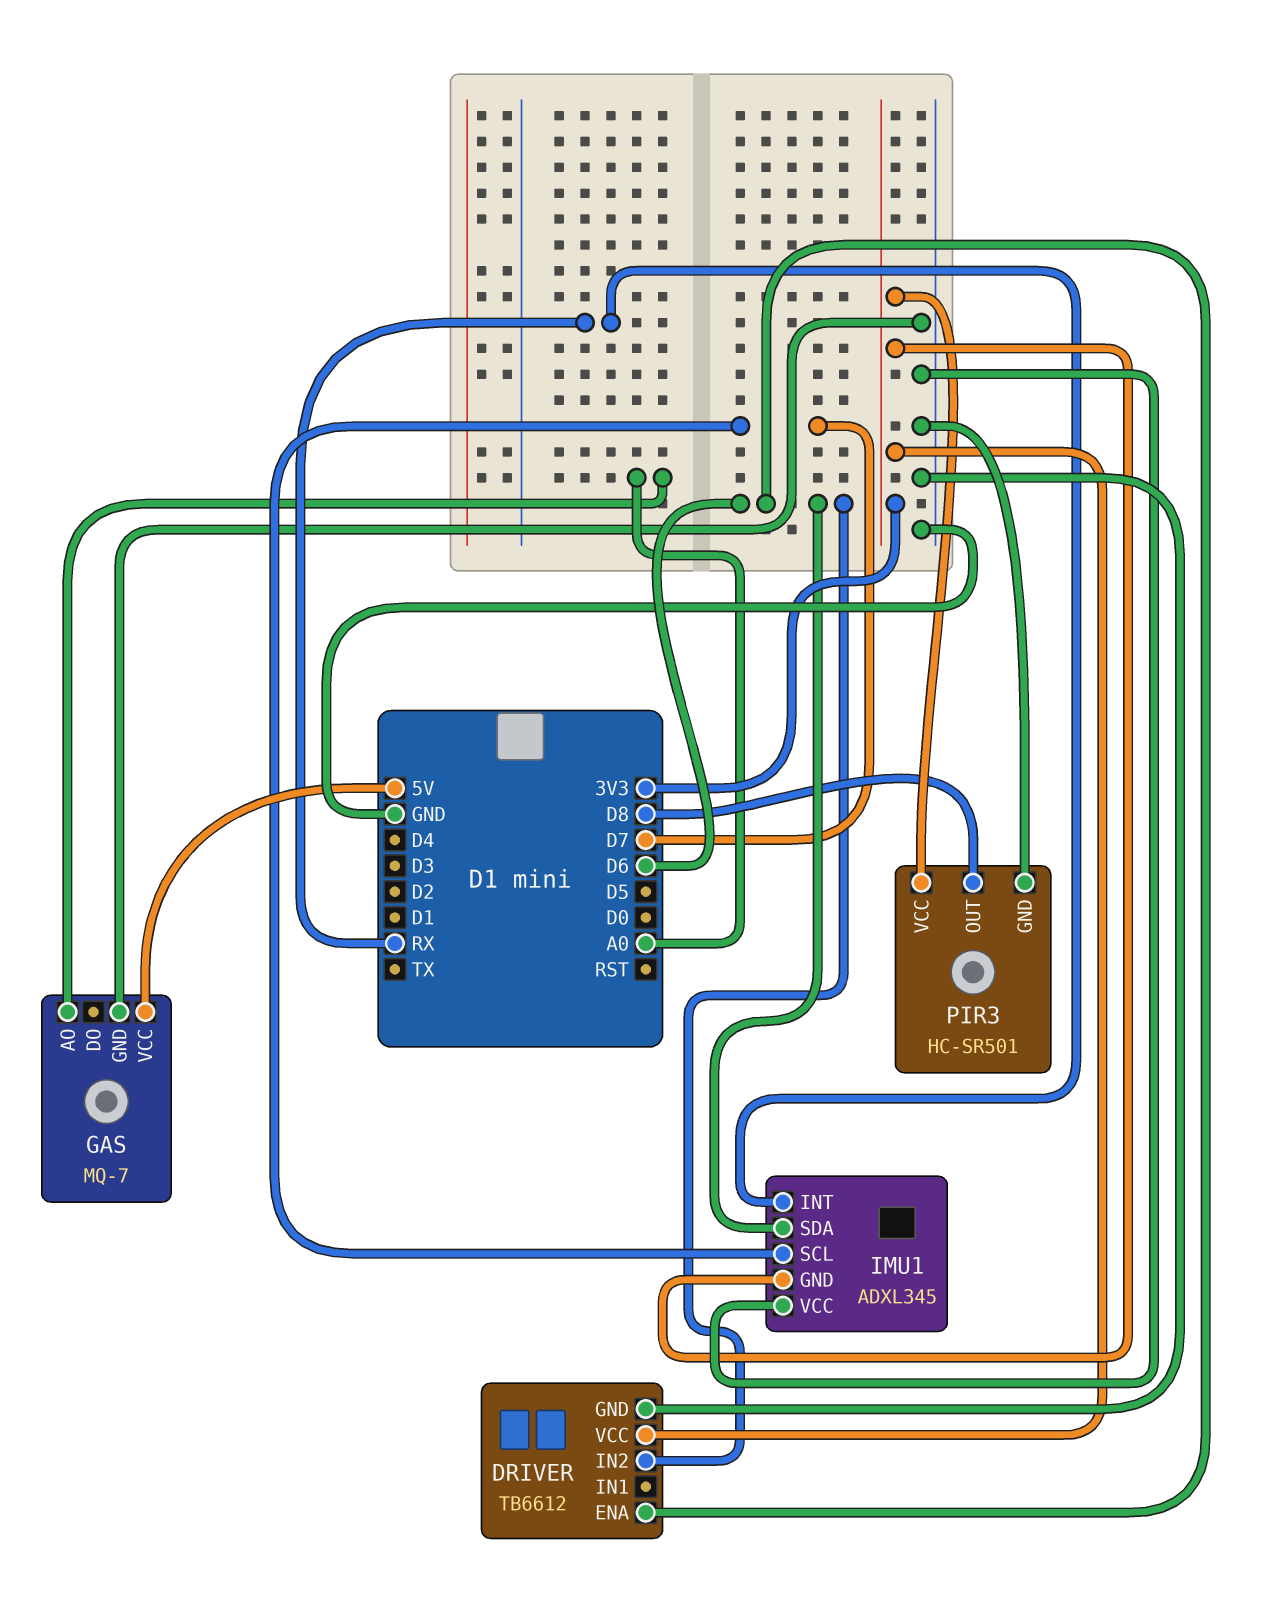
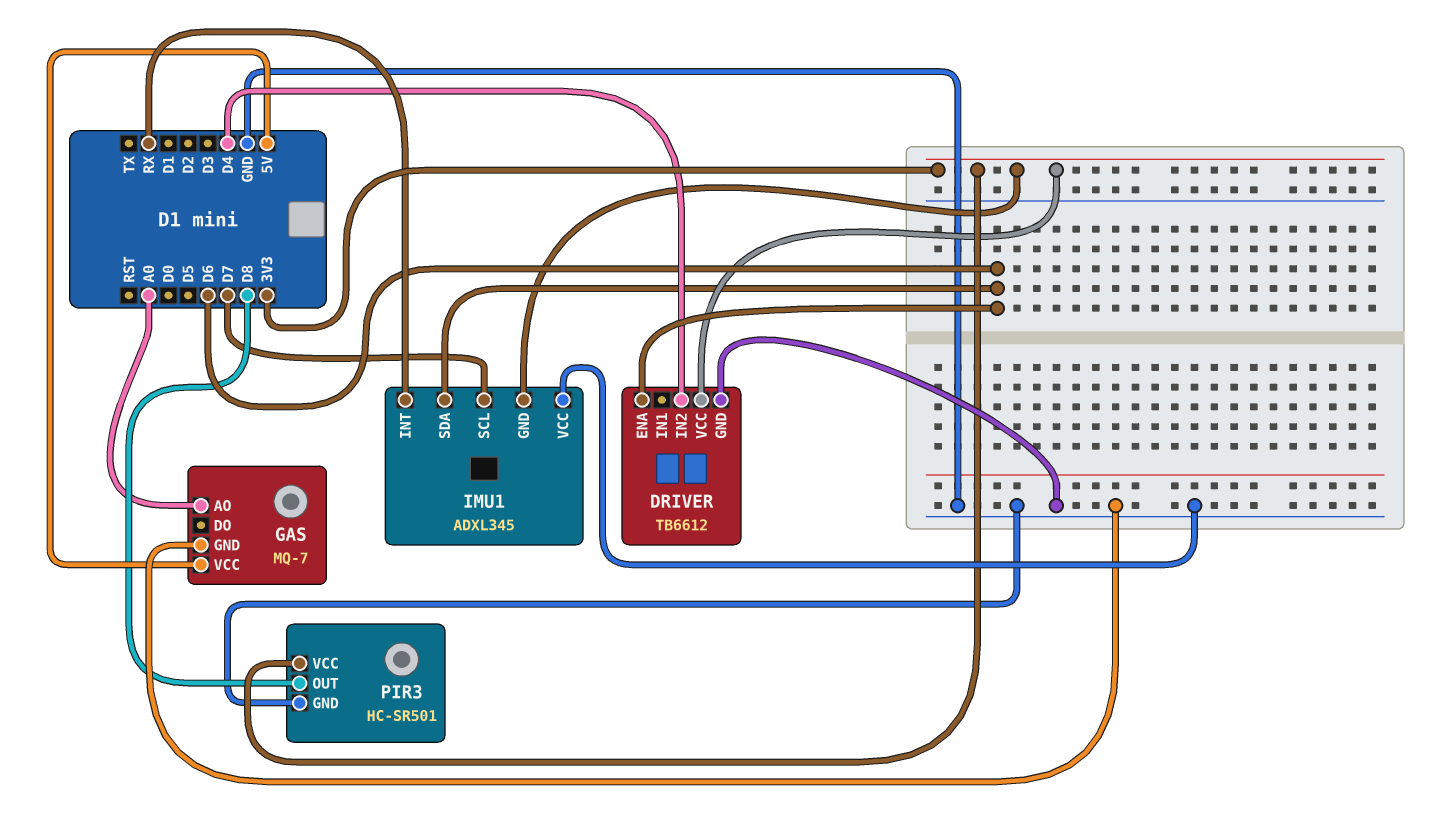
DRIVER pin IN2: D6 -> D4

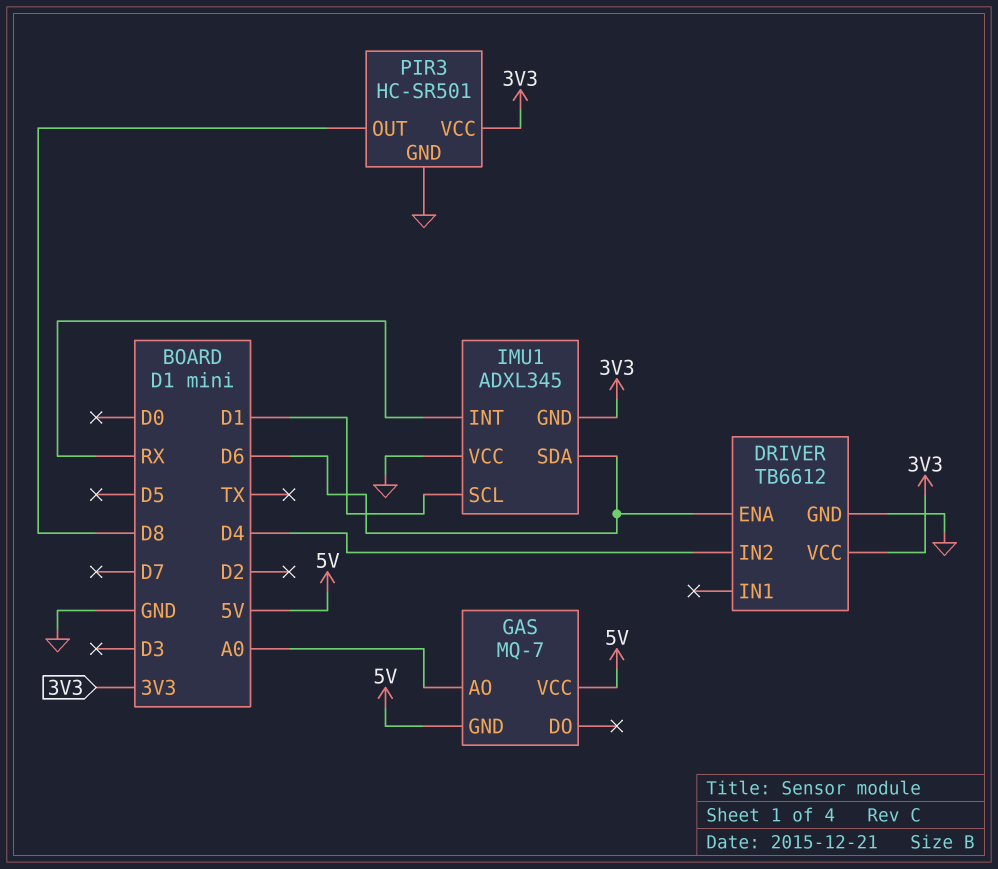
GAS pin GND: GND -> 5V
IMU1 pin SCL: D7 -> D1

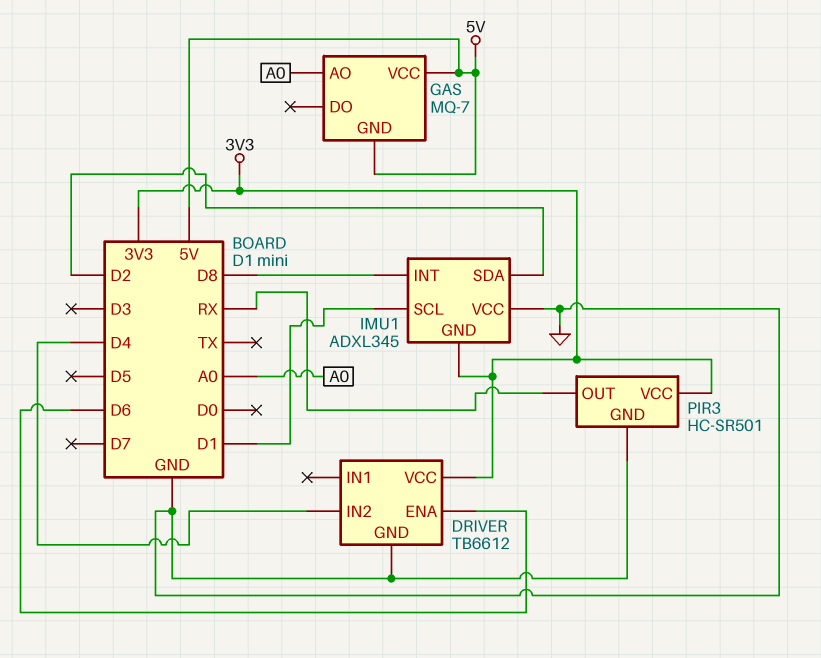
IMU1 pin INT: RX -> D8
IMU1 pin SDA: D6 -> D2
PIR3 pin OUT: D8 -> RX

